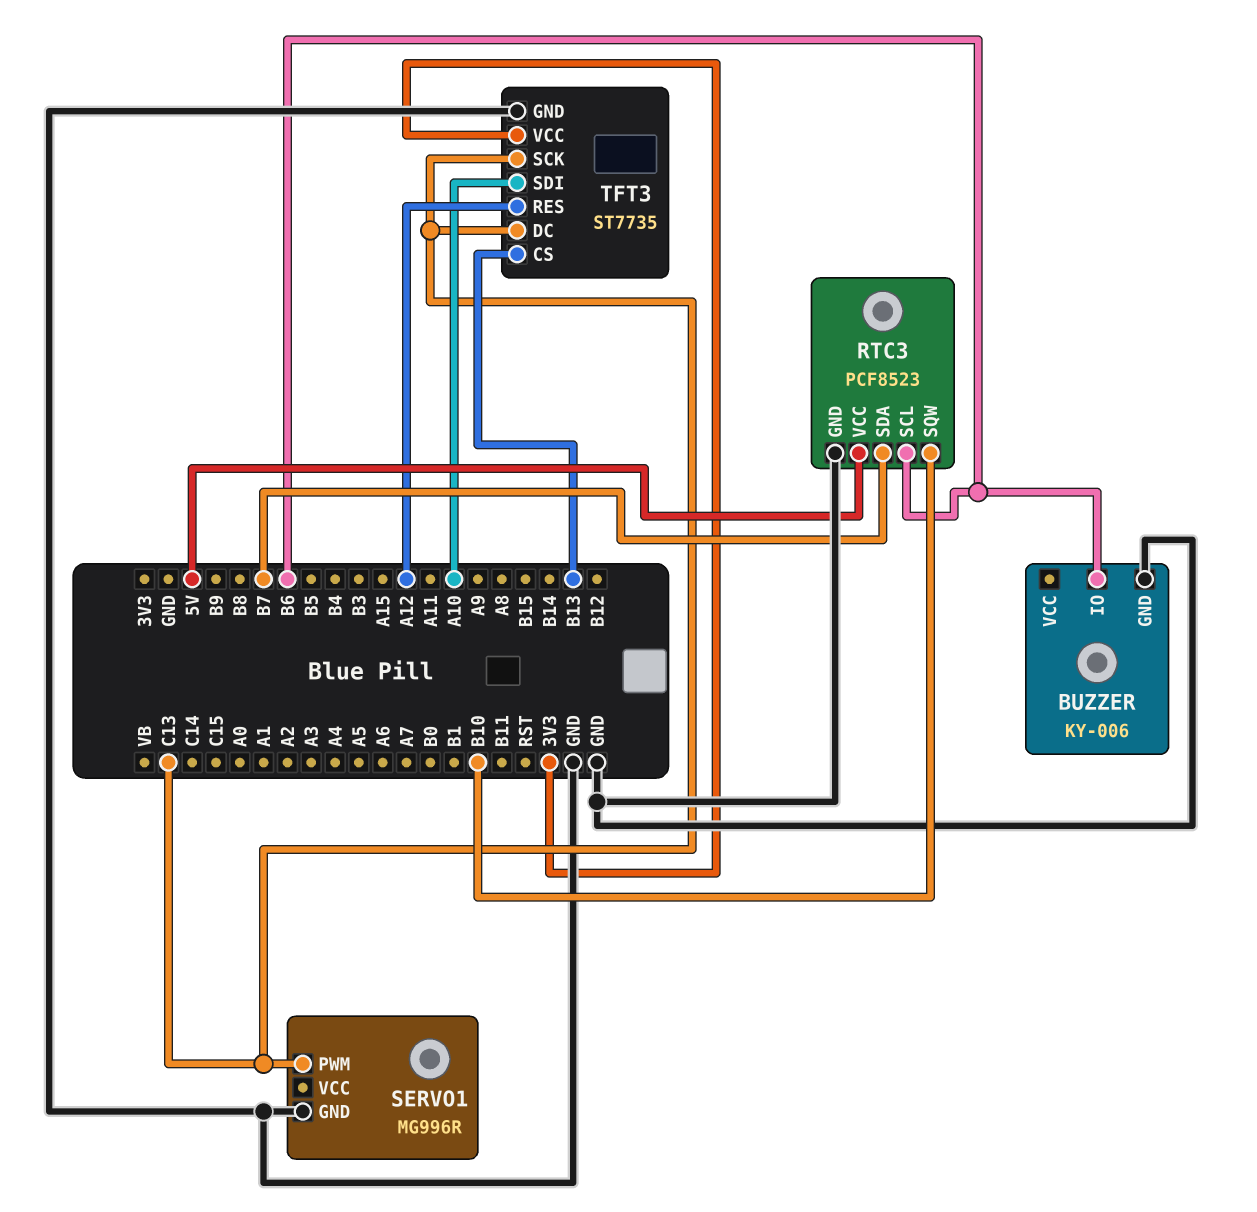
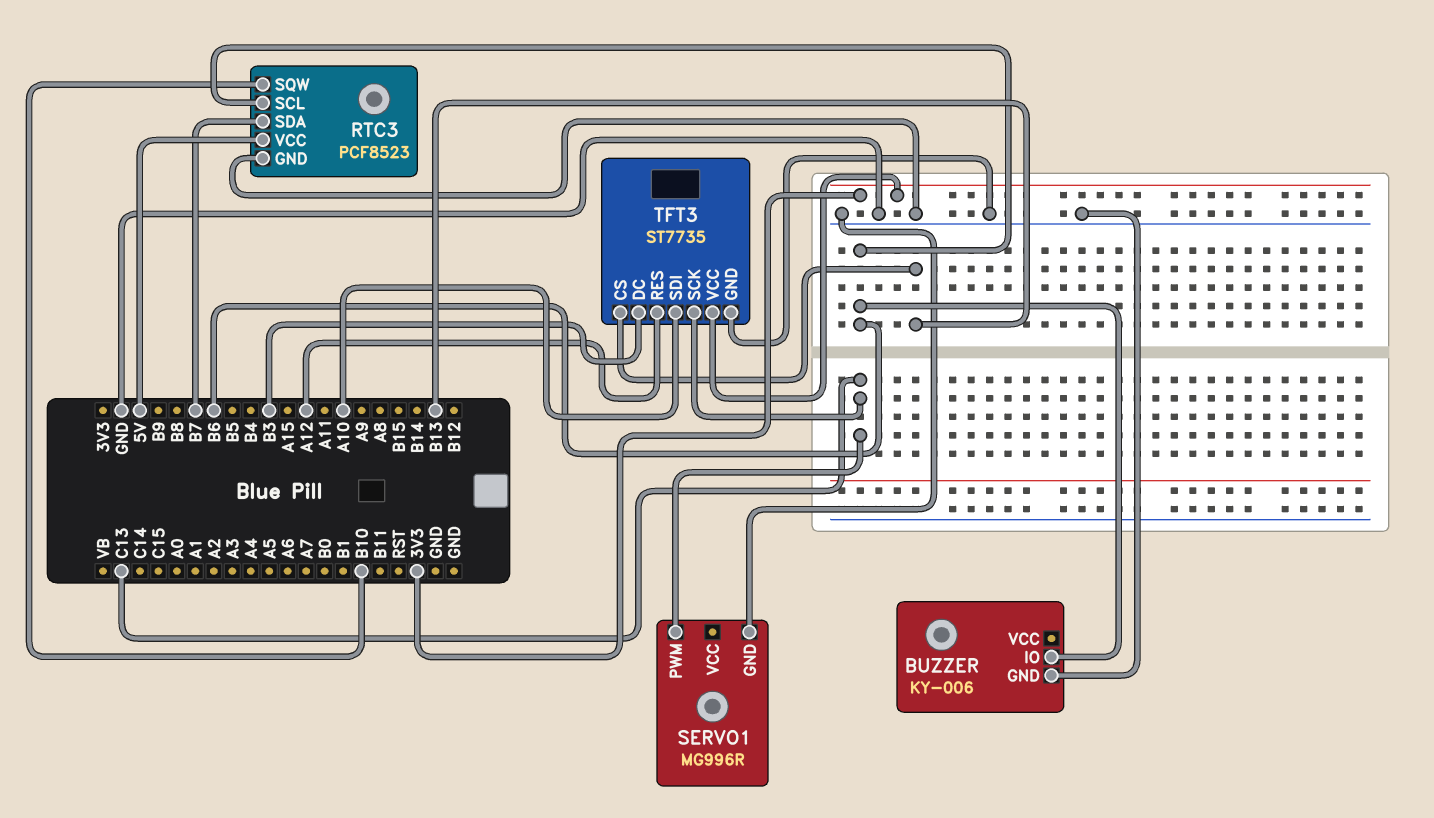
TFT3 pin DC: C13 -> B3

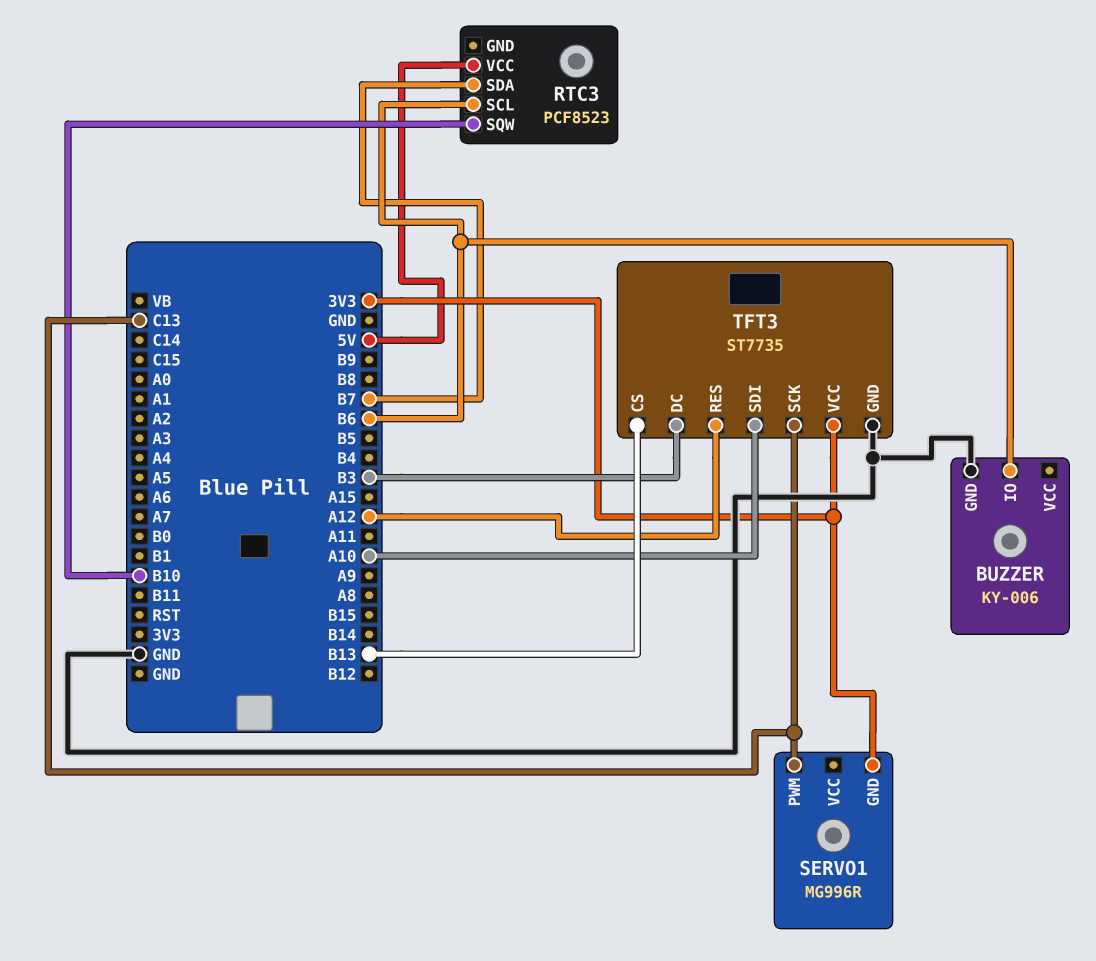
RTC3 pin GND: GND -> none
SERVO1 pin GND: GND -> 3V3

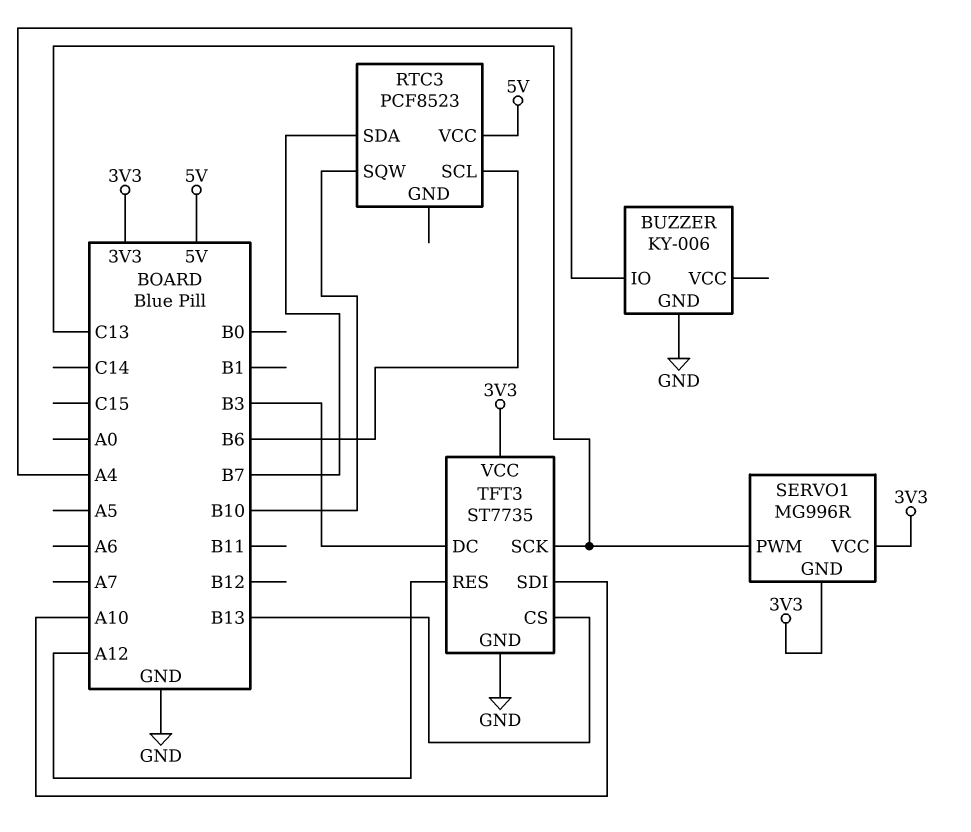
BUZZER pin IO: B6 -> A4
SERVO1 pin VCC: none -> 3V3

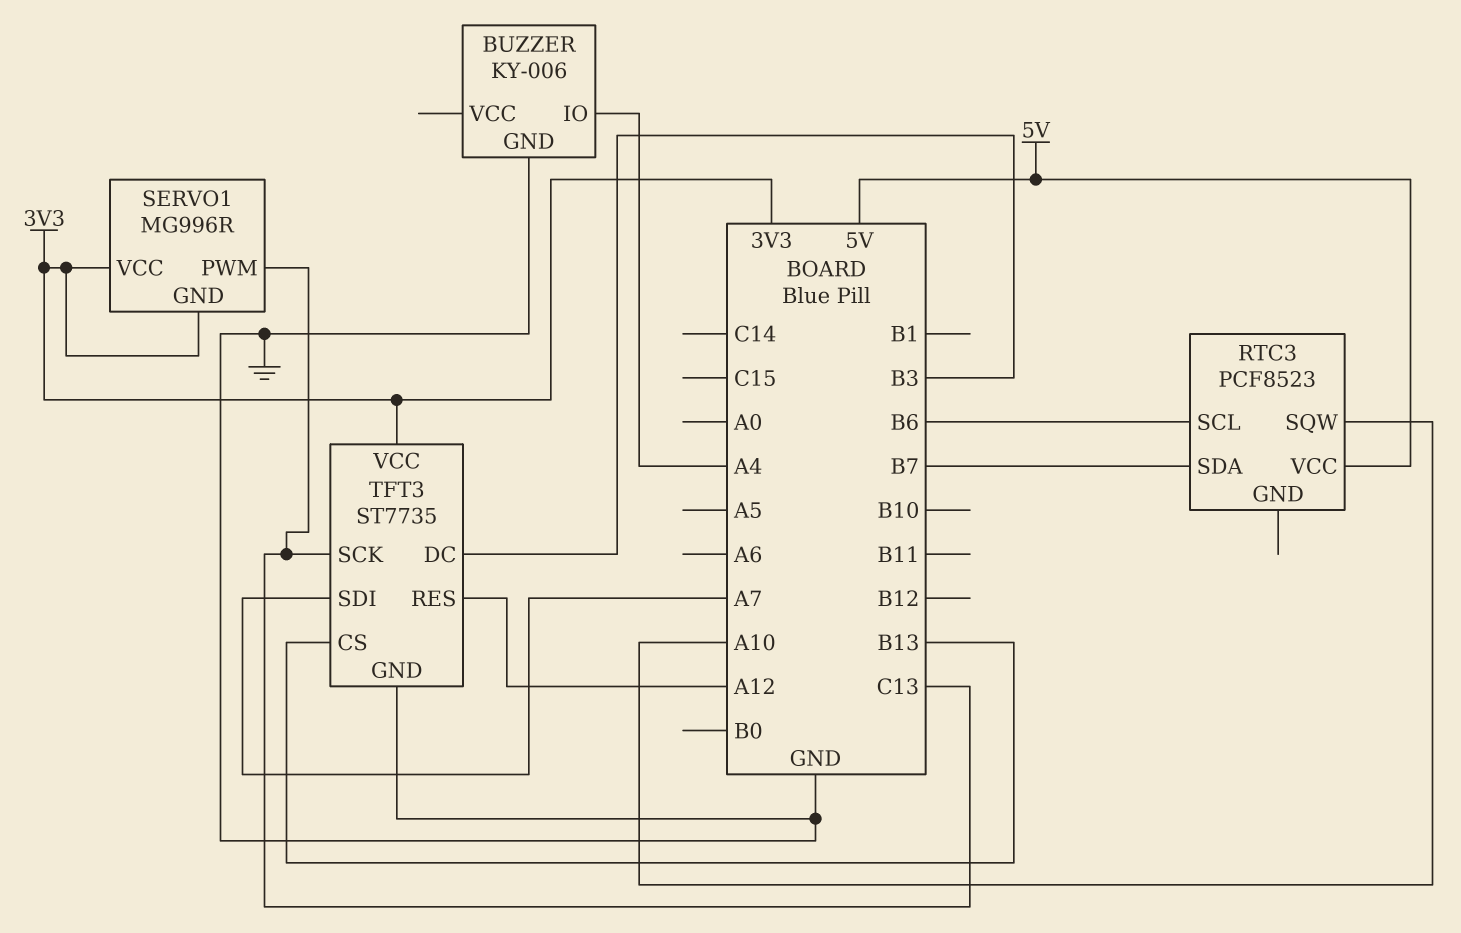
RTC3 pin SQW: B10 -> A10
TFT3 pin SDI: A10 -> A7

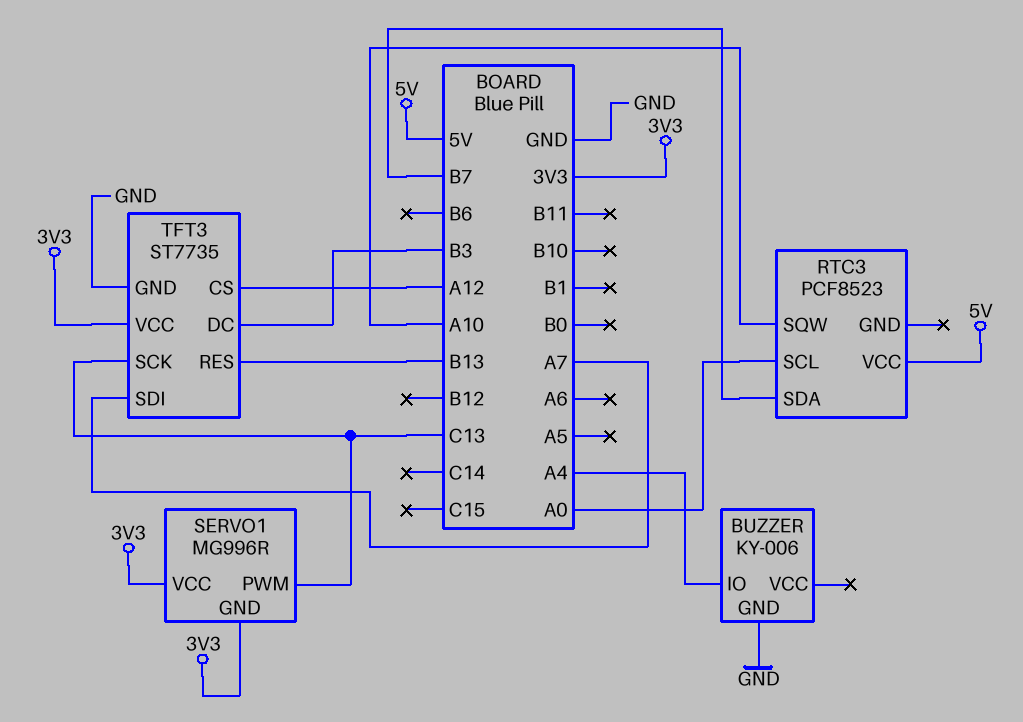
RTC3 pin SCL: B6 -> A0
TFT3 pin CS: B13 -> A12
TFT3 pin RES: A12 -> B13

